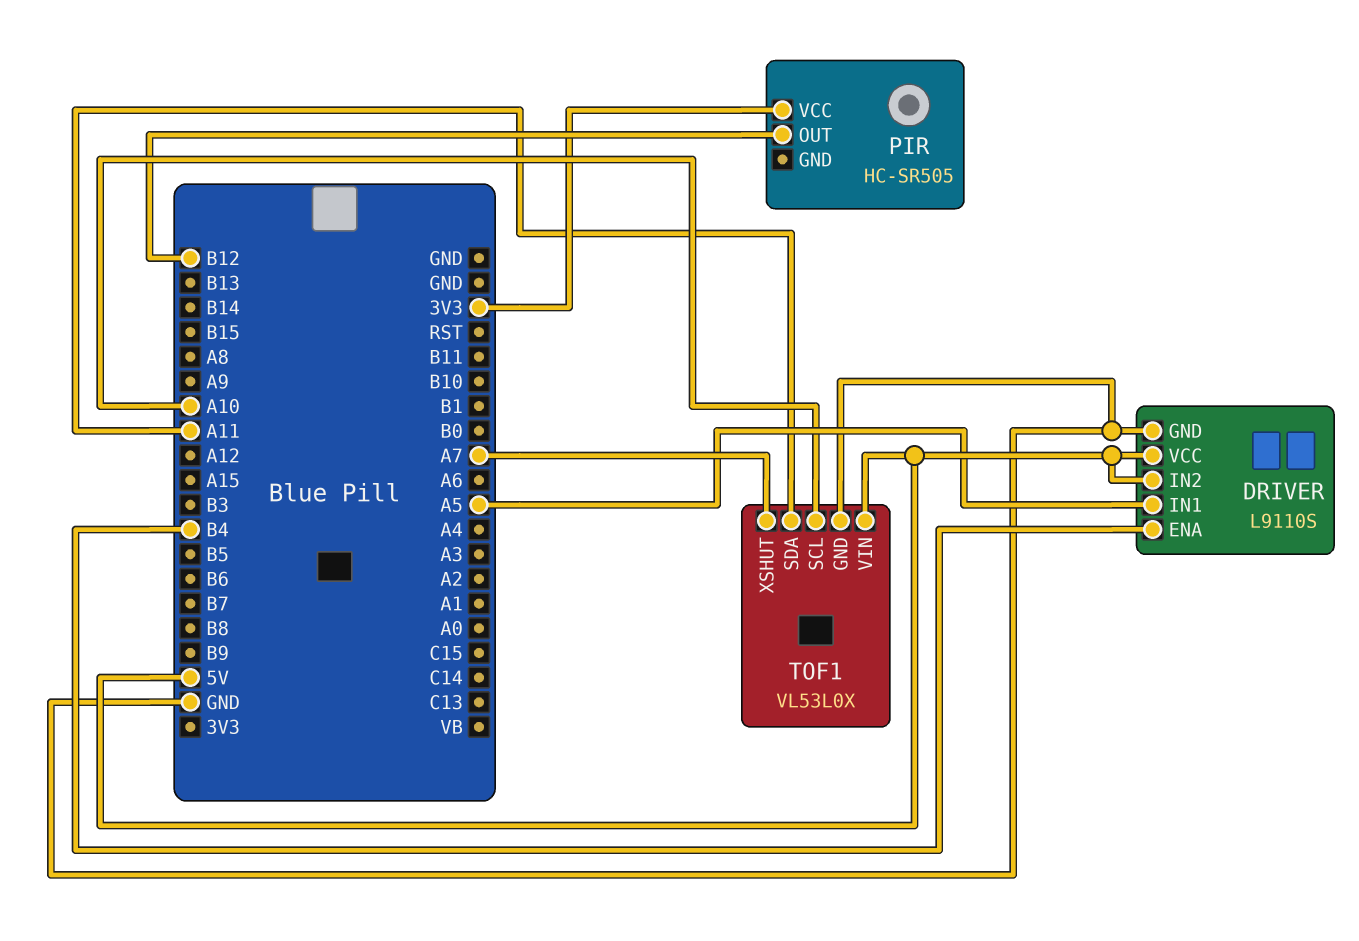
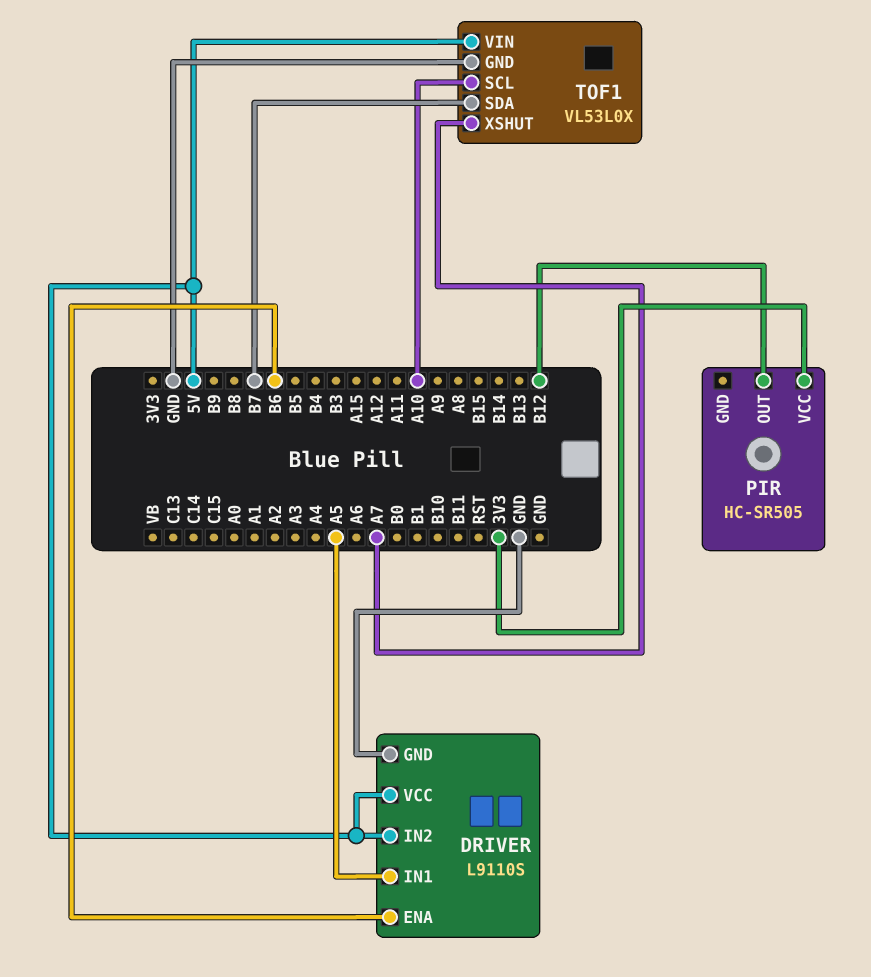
DRIVER pin ENA: B4 -> B6
TOF1 pin SDA: A11 -> B7

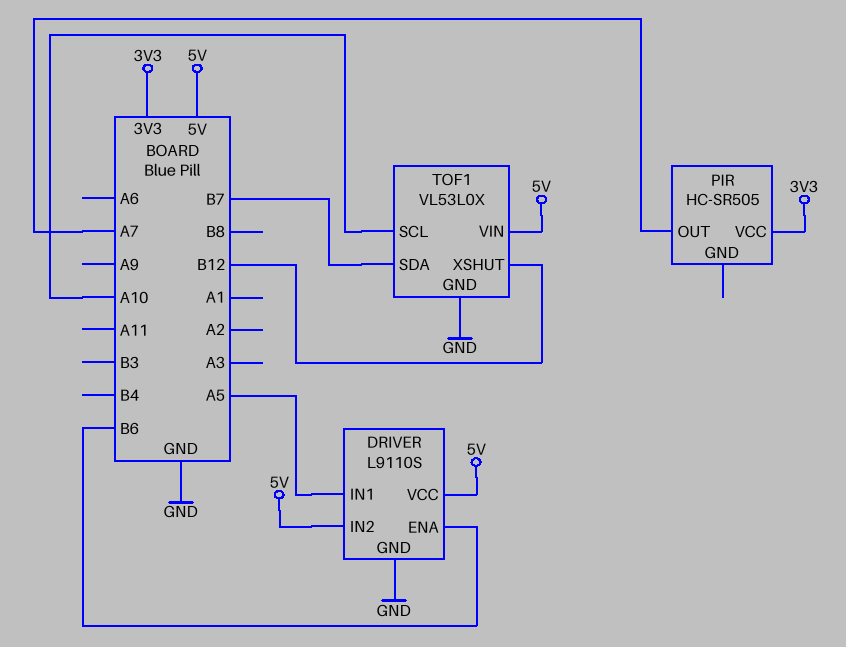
PIR pin OUT: B12 -> A7
TOF1 pin XSHUT: A7 -> B12

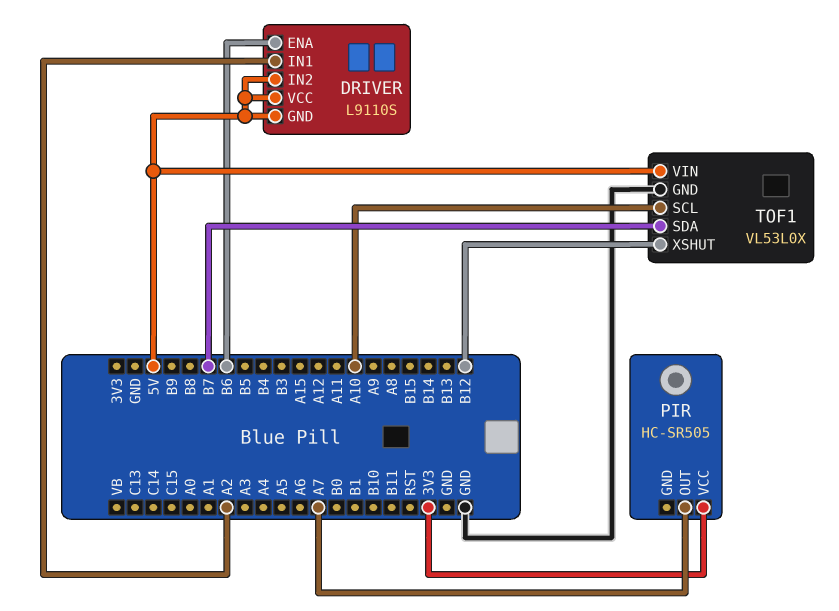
DRIVER pin GND: GND -> 5V
DRIVER pin IN1: A5 -> A2

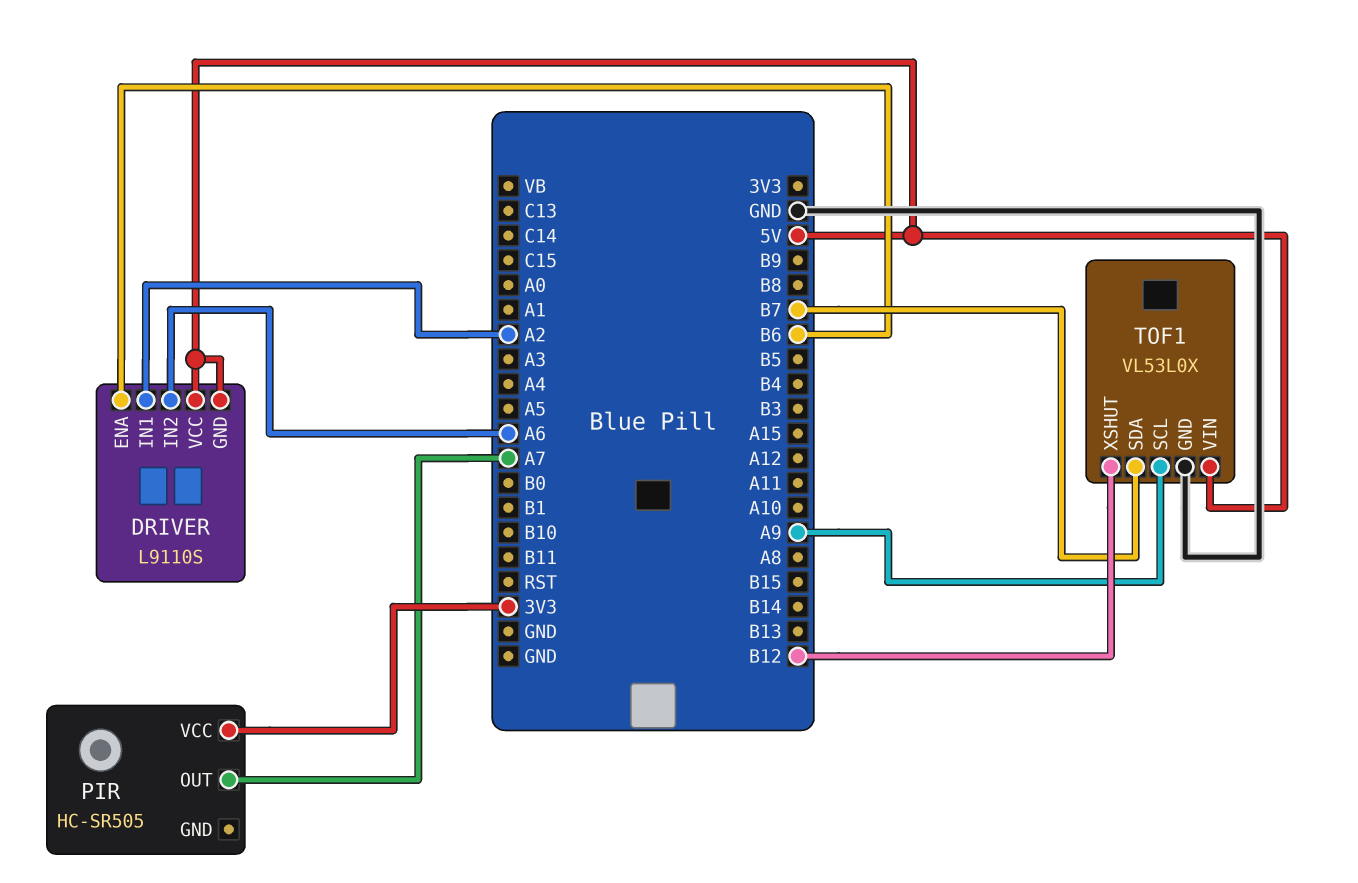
DRIVER pin IN2: 5V -> A6
TOF1 pin SCL: A10 -> A9

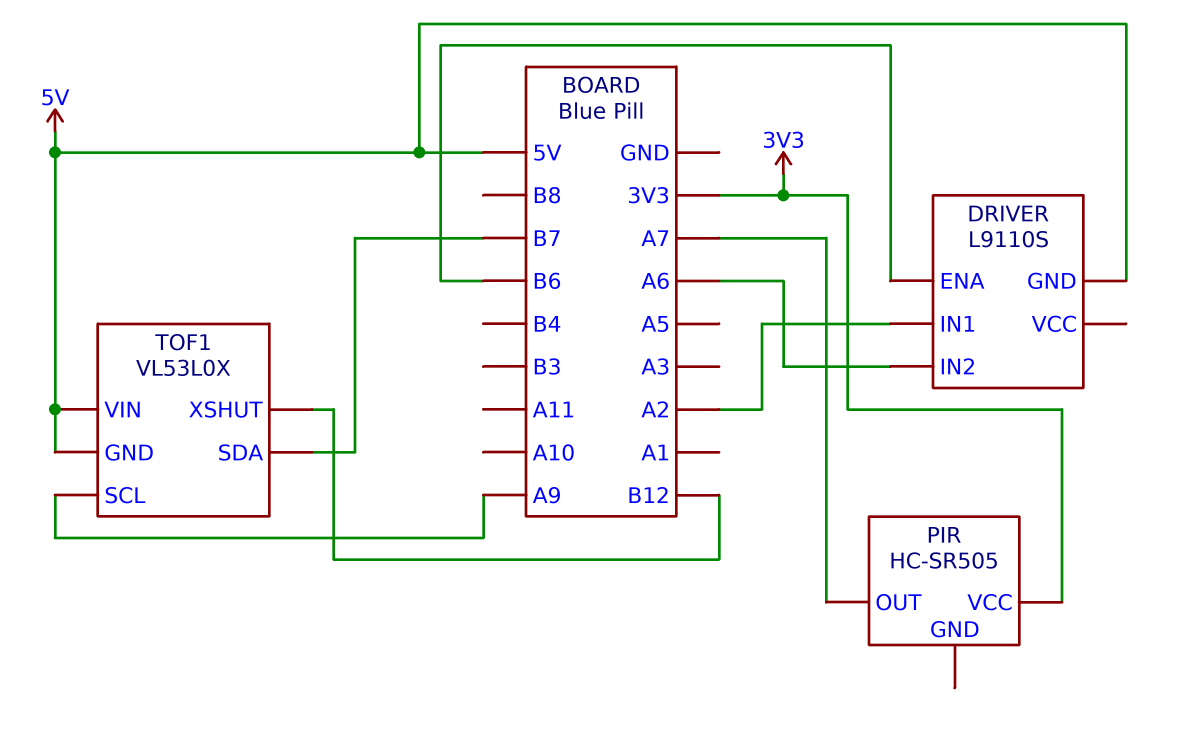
DRIVER pin VCC: 5V -> none
TOF1 pin GND: GND -> 5V

